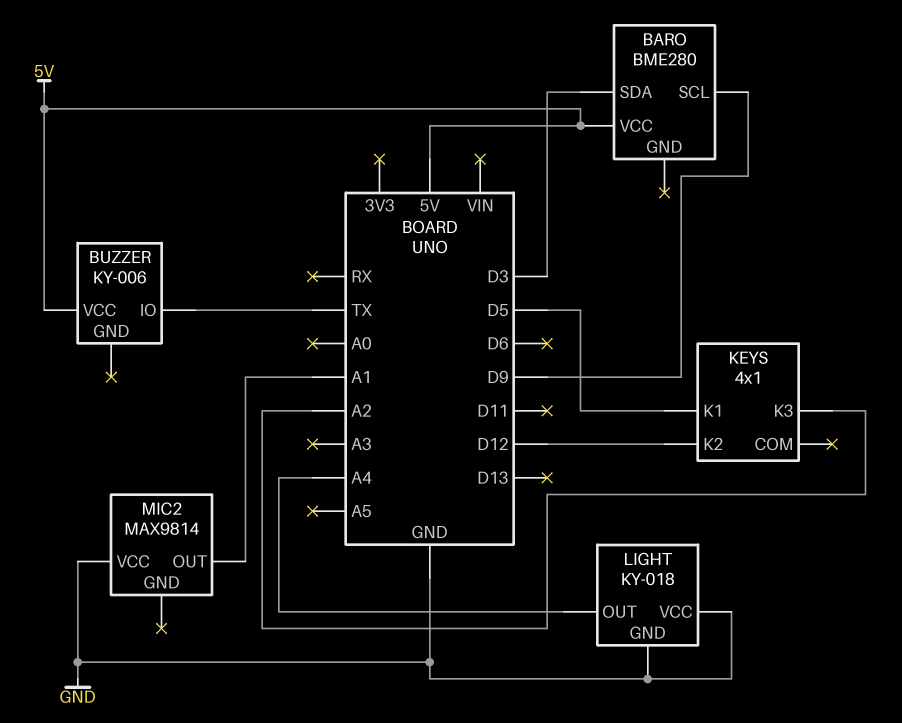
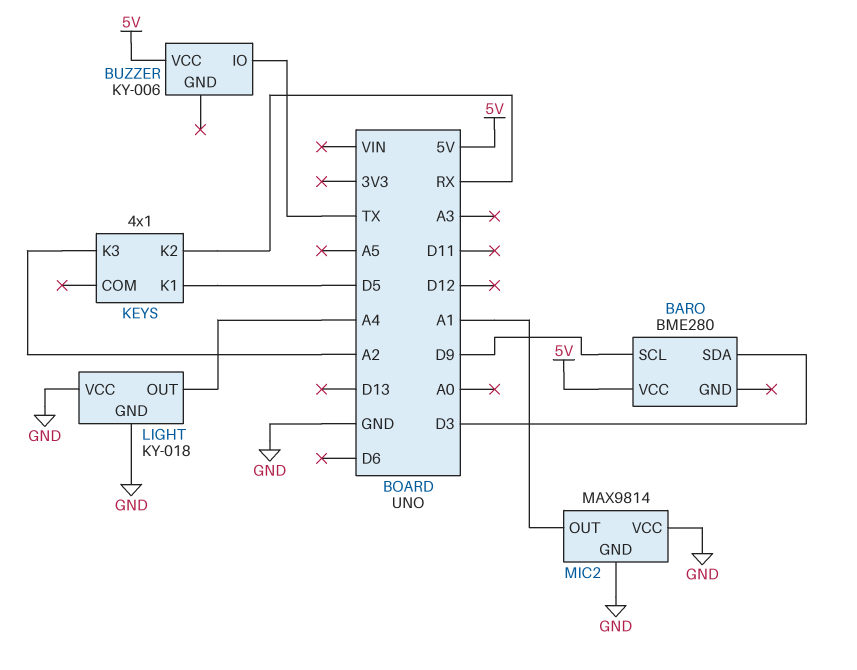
KEYS pin K2: D12 -> RX
MIC2 pin GND: none -> GND

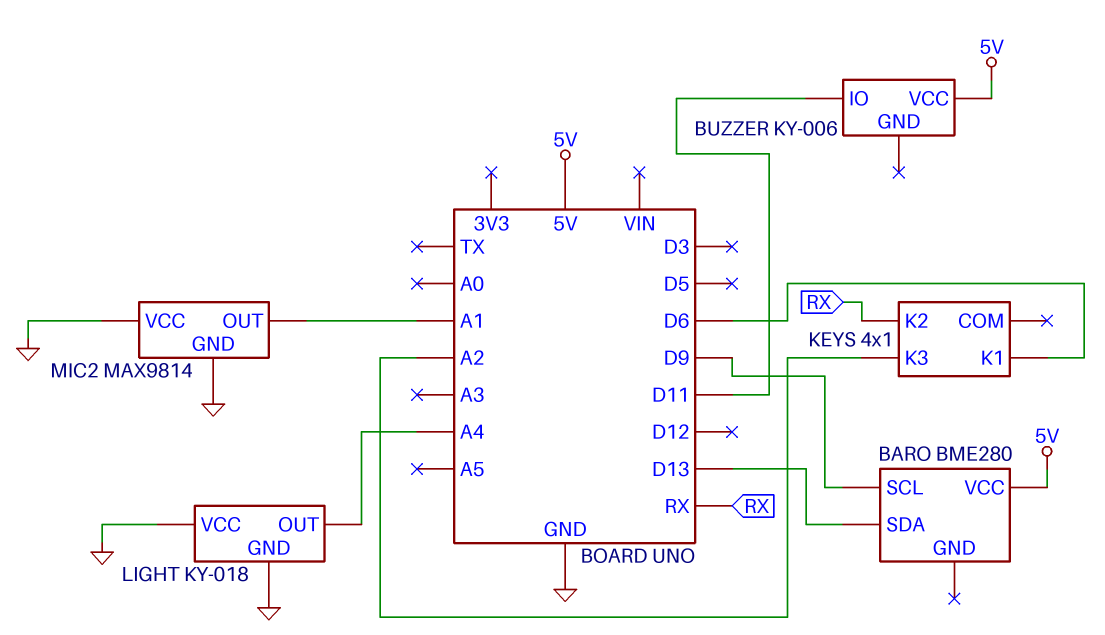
BARO pin SDA: D3 -> D13
BUZZER pin IO: TX -> D11
KEYS pin K1: D5 -> D6

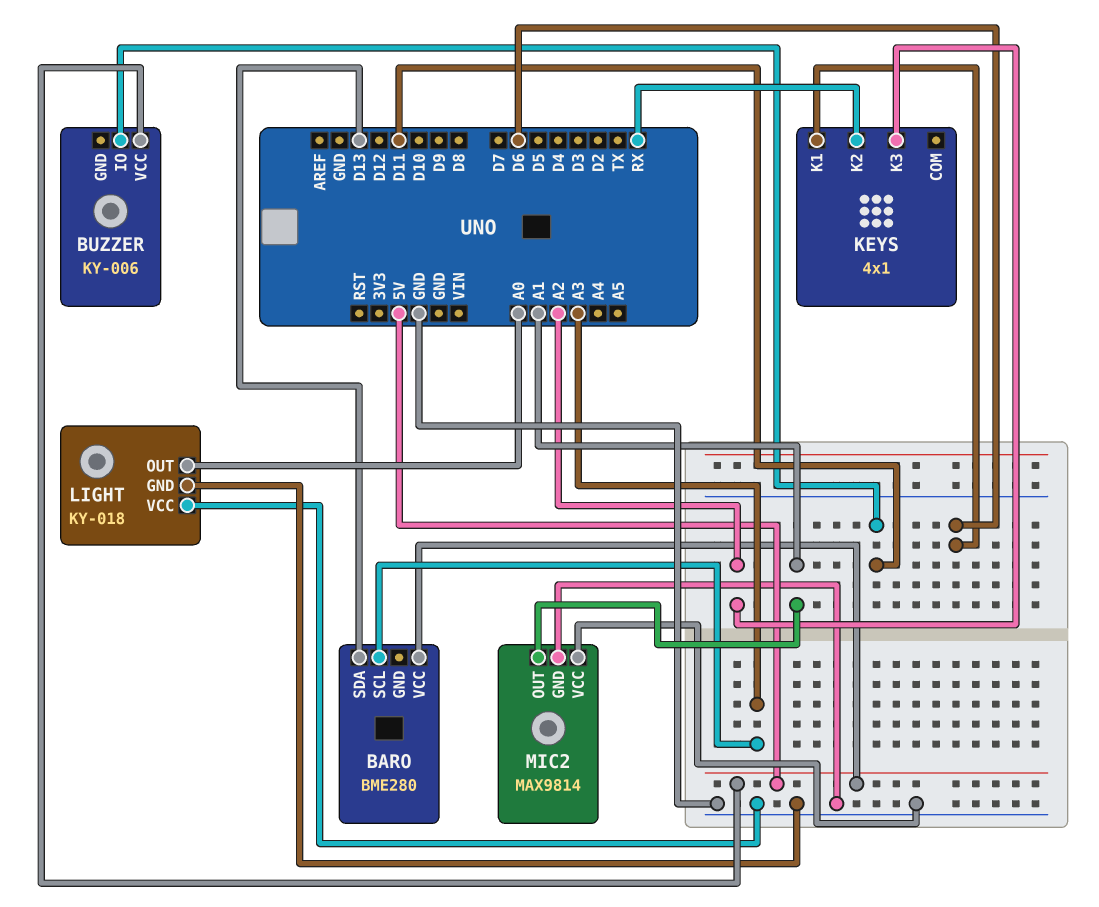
BARO pin SCL: D9 -> A3
LIGHT pin OUT: A4 -> A0

